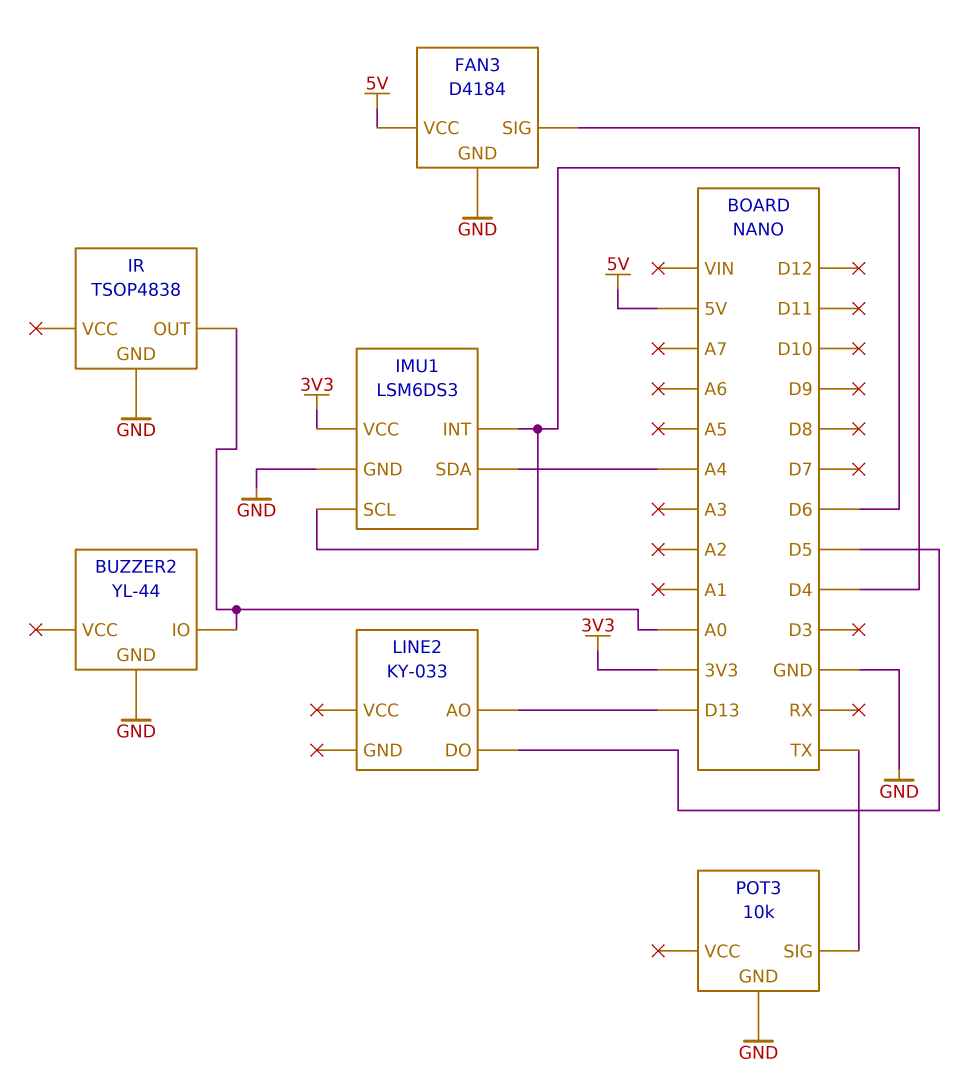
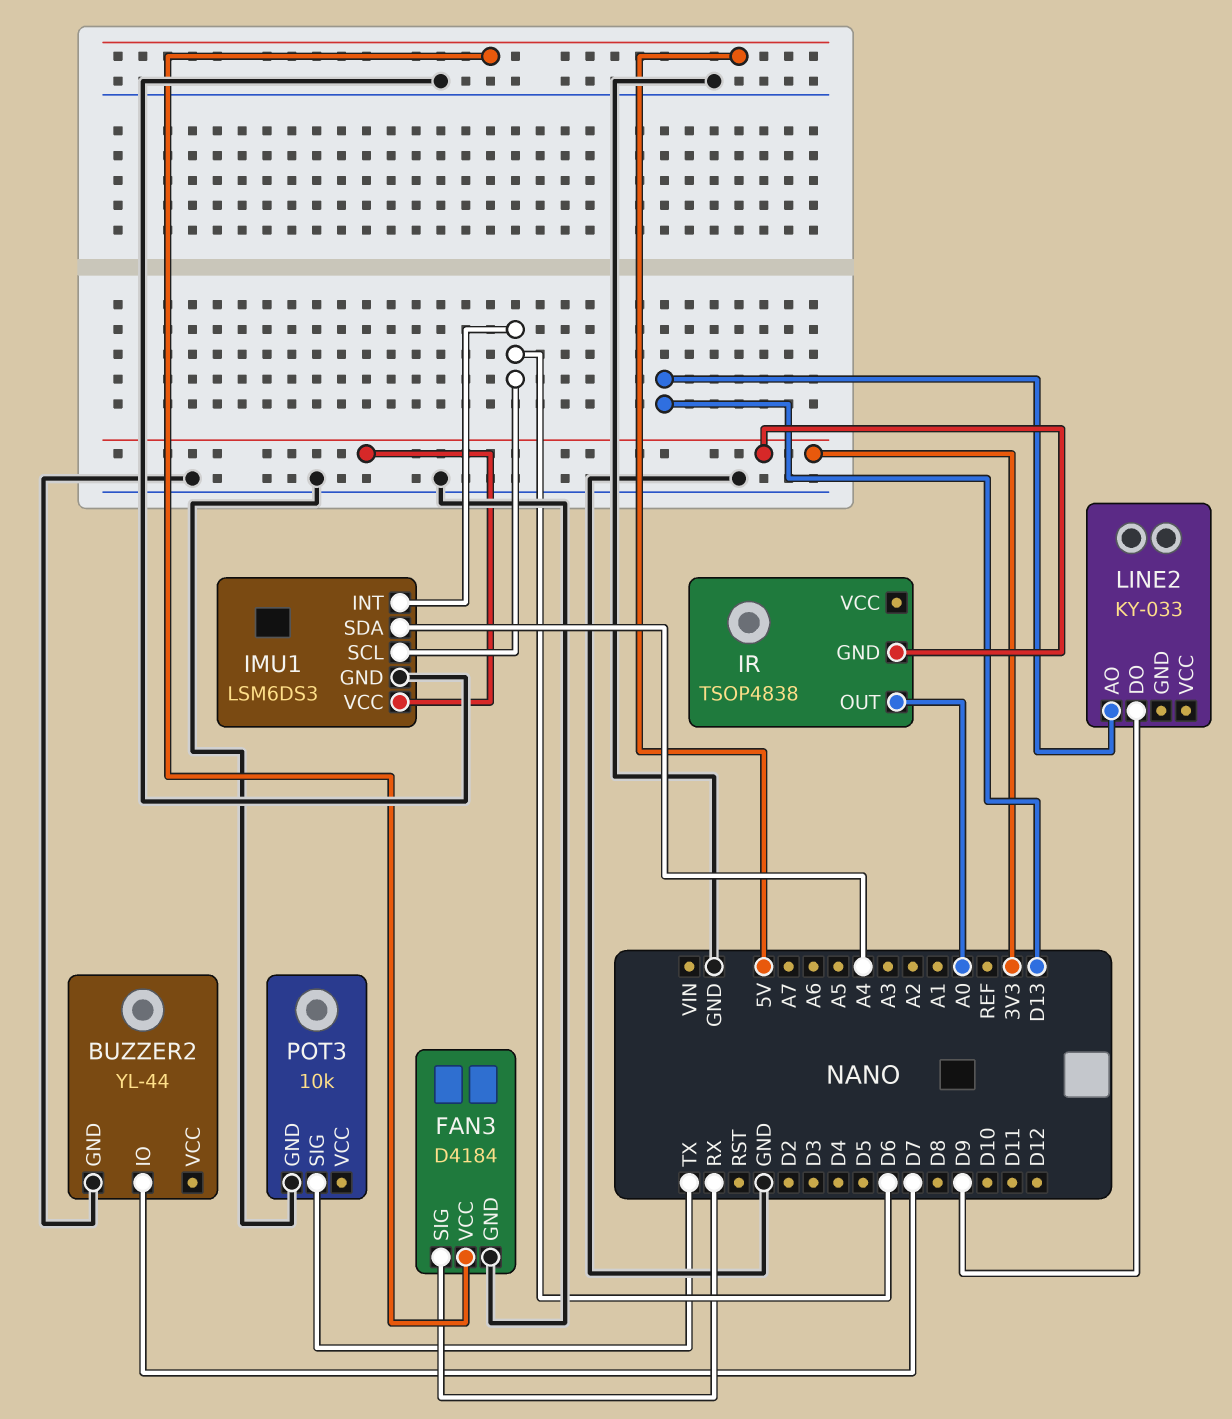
BUZZER2 pin IO: A0 -> D7
FAN3 pin SIG: D4 -> RX
IR pin GND: GND -> 3V3
LINE2 pin DO: D5 -> D9

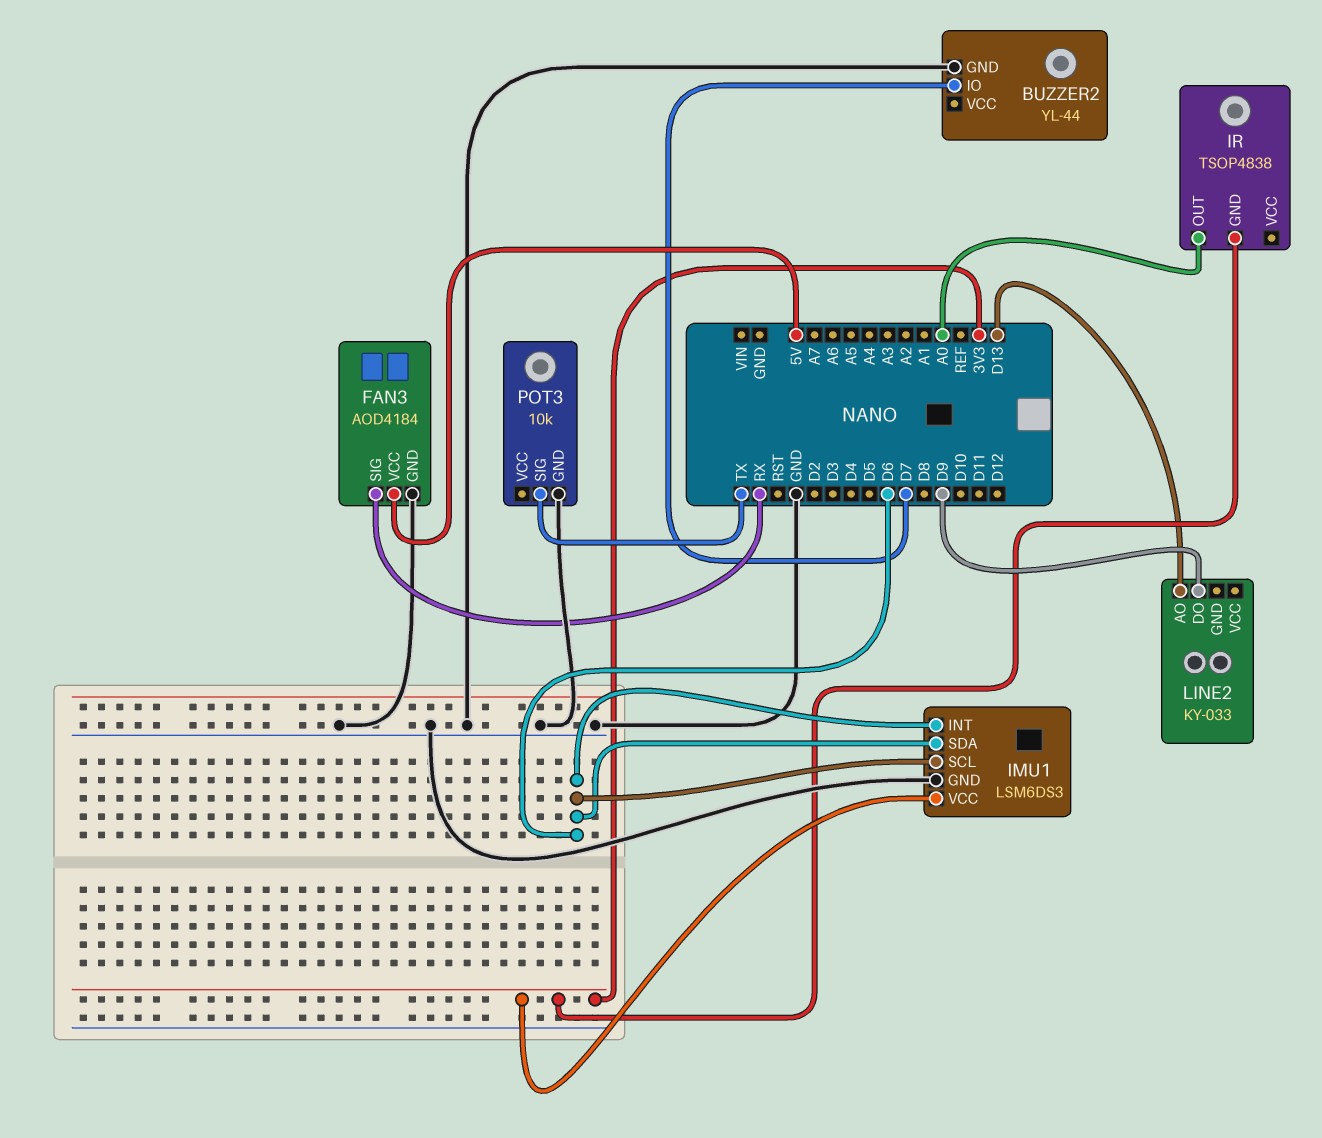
FAN3: D4184 -> AOD4184
IMU1 pin SDA: A4 -> D6

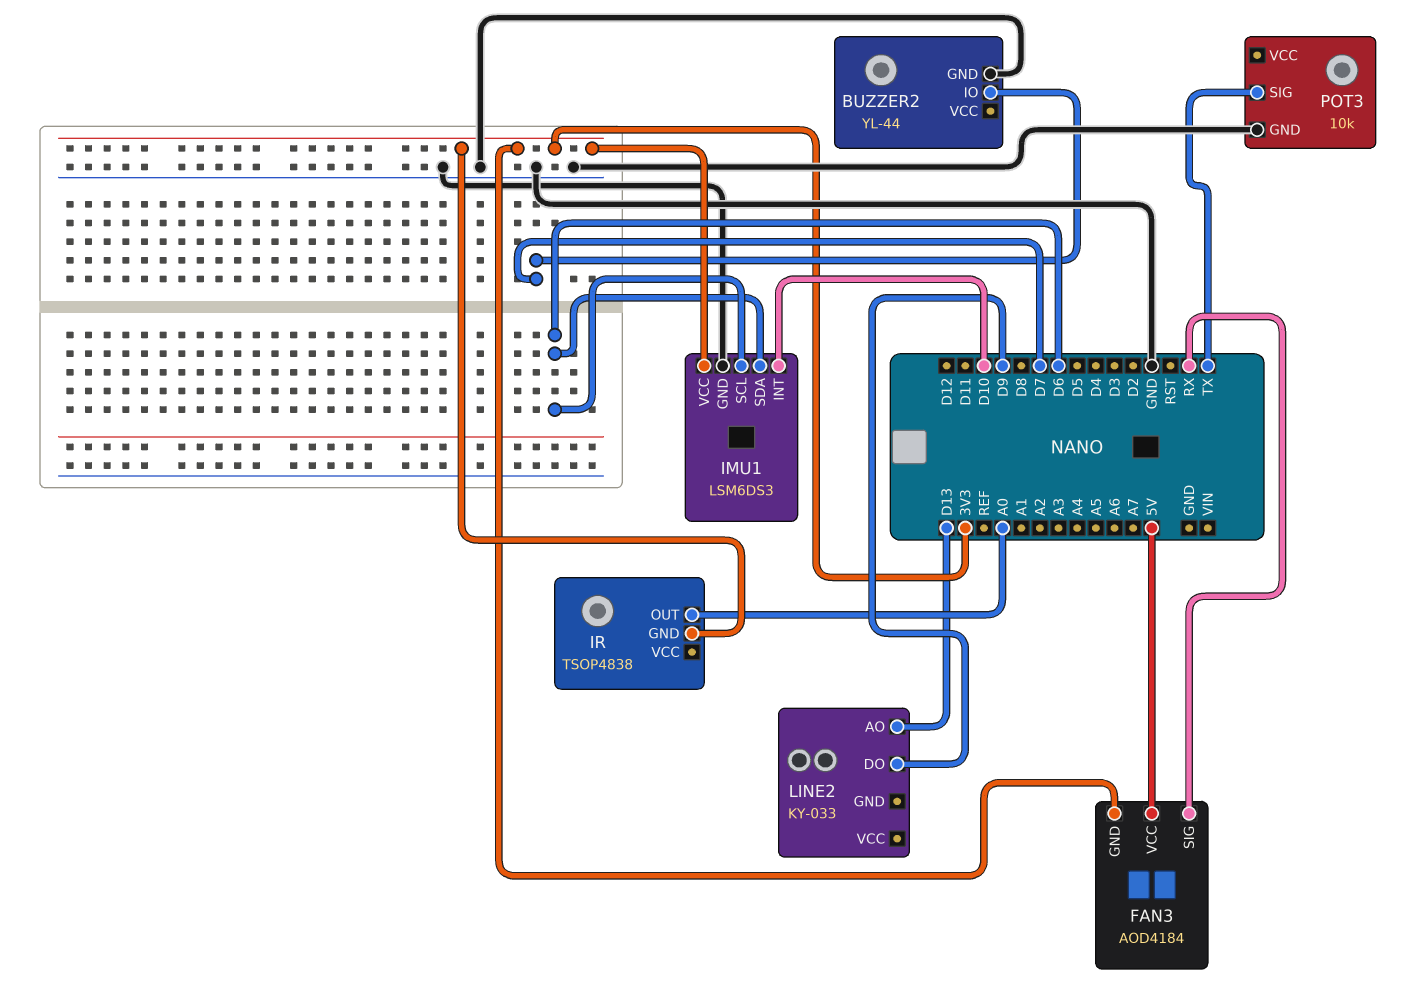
FAN3 pin GND: GND -> 3V3
IMU1 pin INT: D6 -> D10

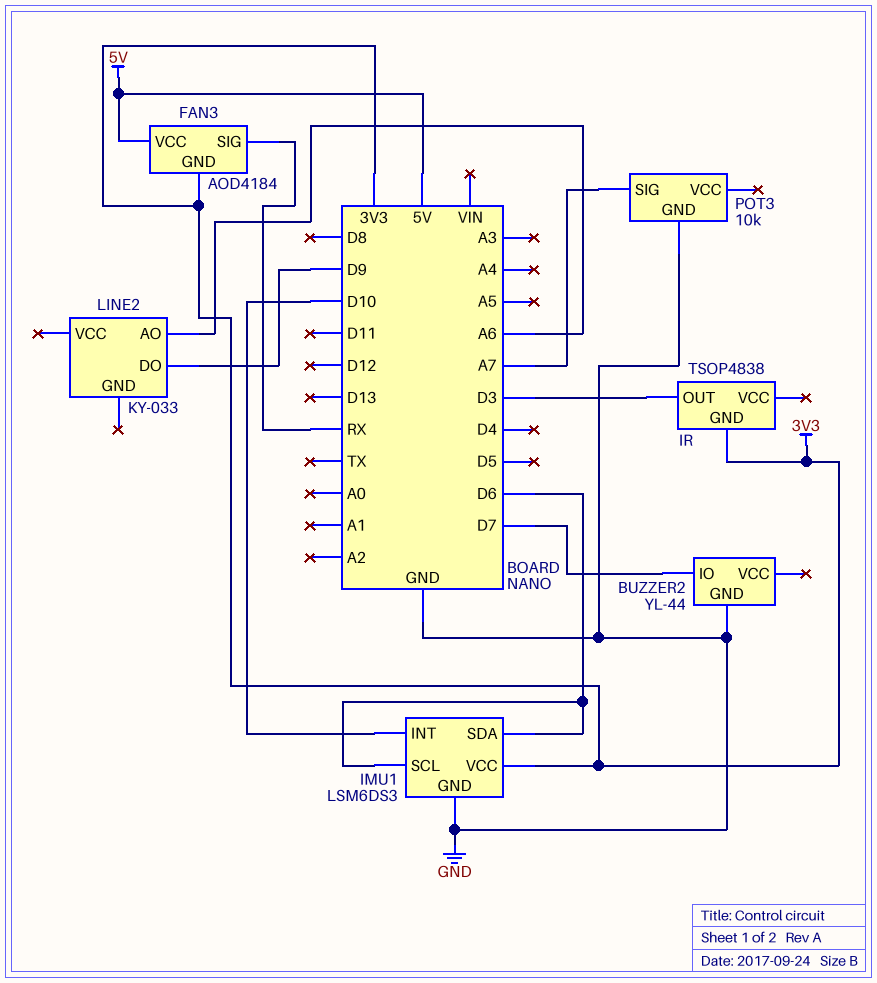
IR pin OUT: A0 -> D3
LINE2 pin AO: D13 -> A6
POT3 pin SIG: TX -> A7

